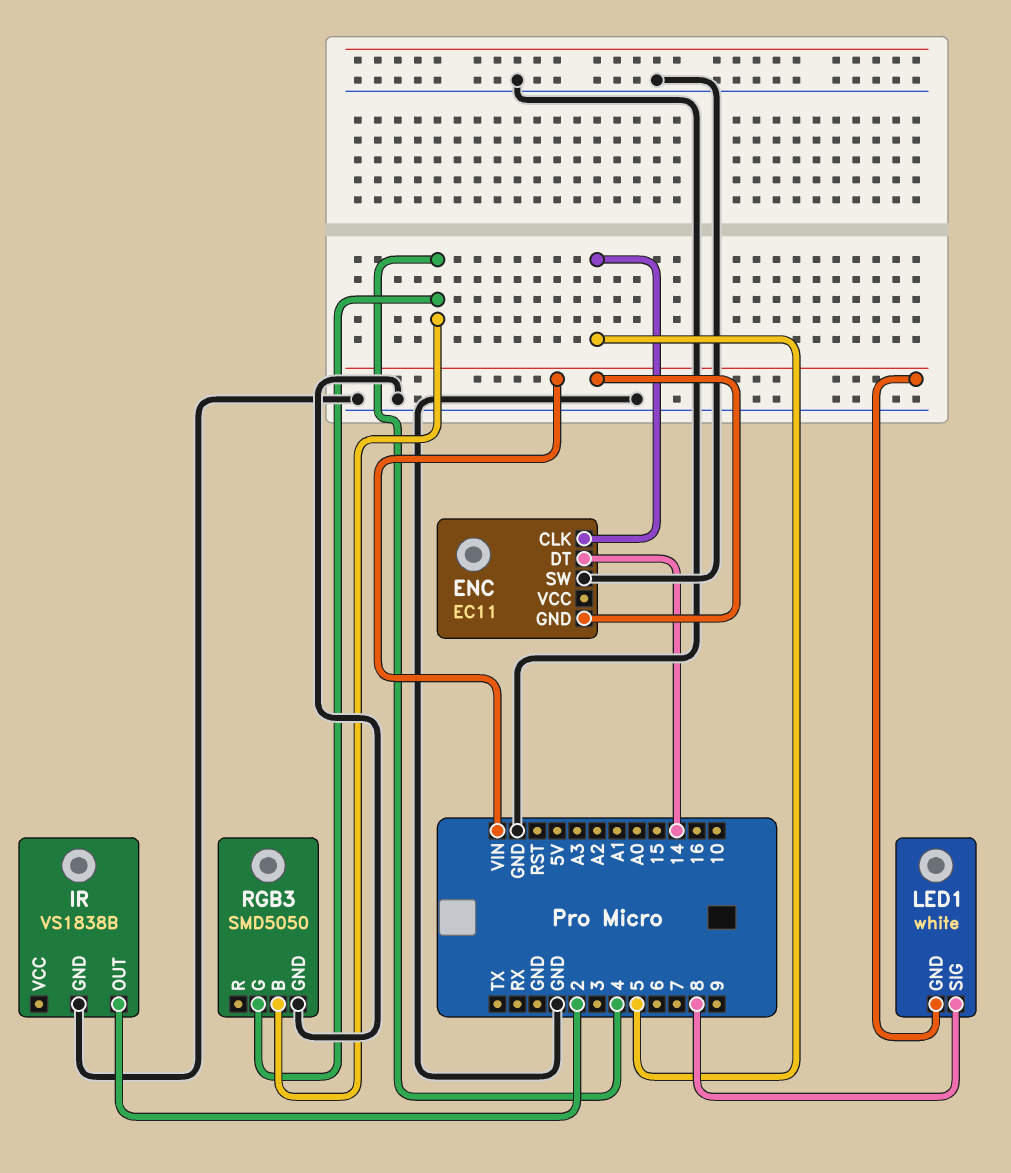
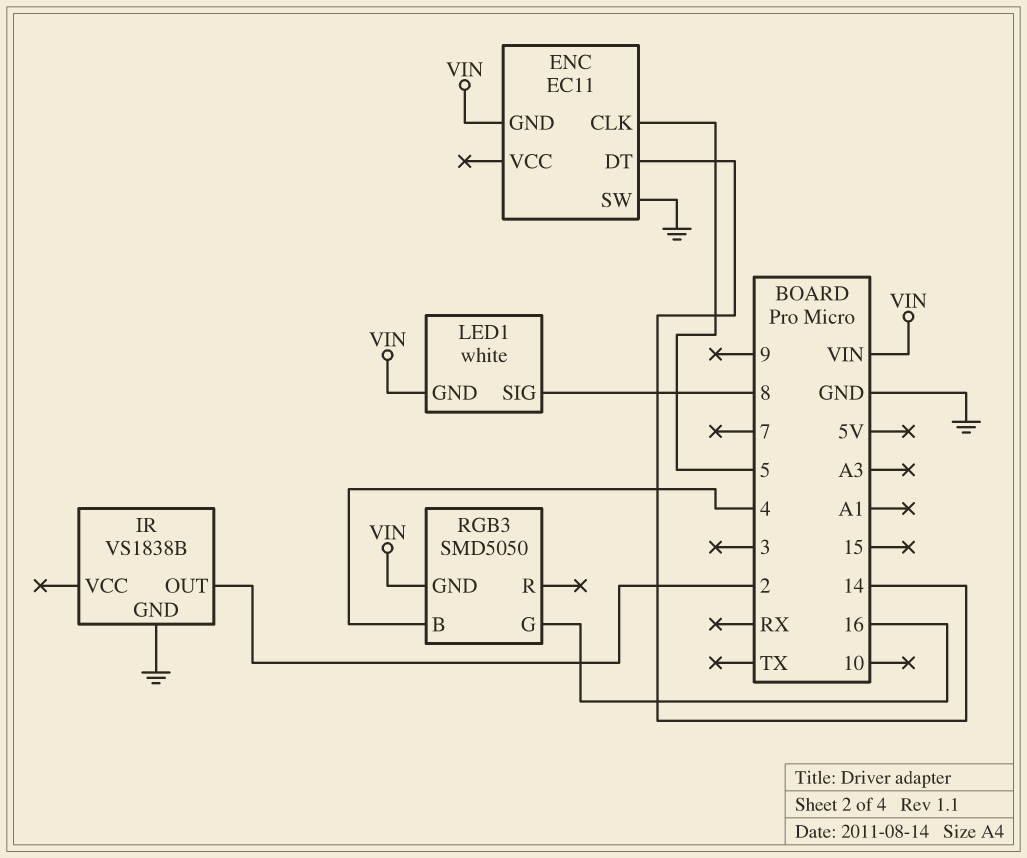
RGB3 pin G: 4 -> 16
RGB3 pin GND: GND -> VIN

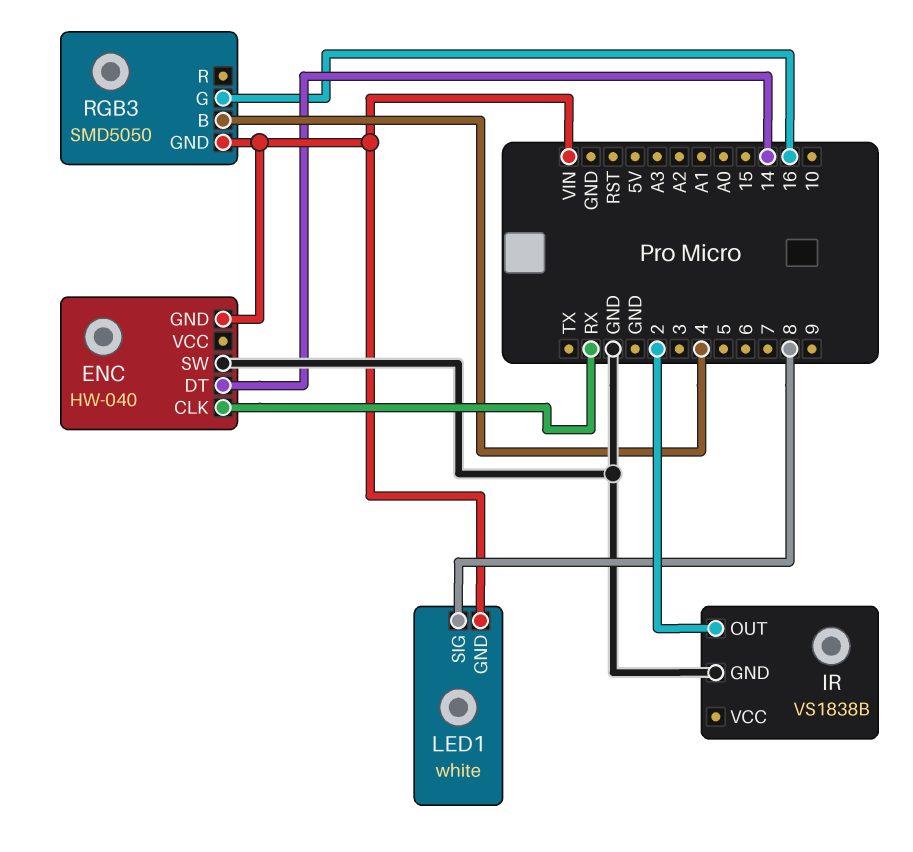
ENC: EC11 -> HW-040
ENC pin CLK: 5 -> RX

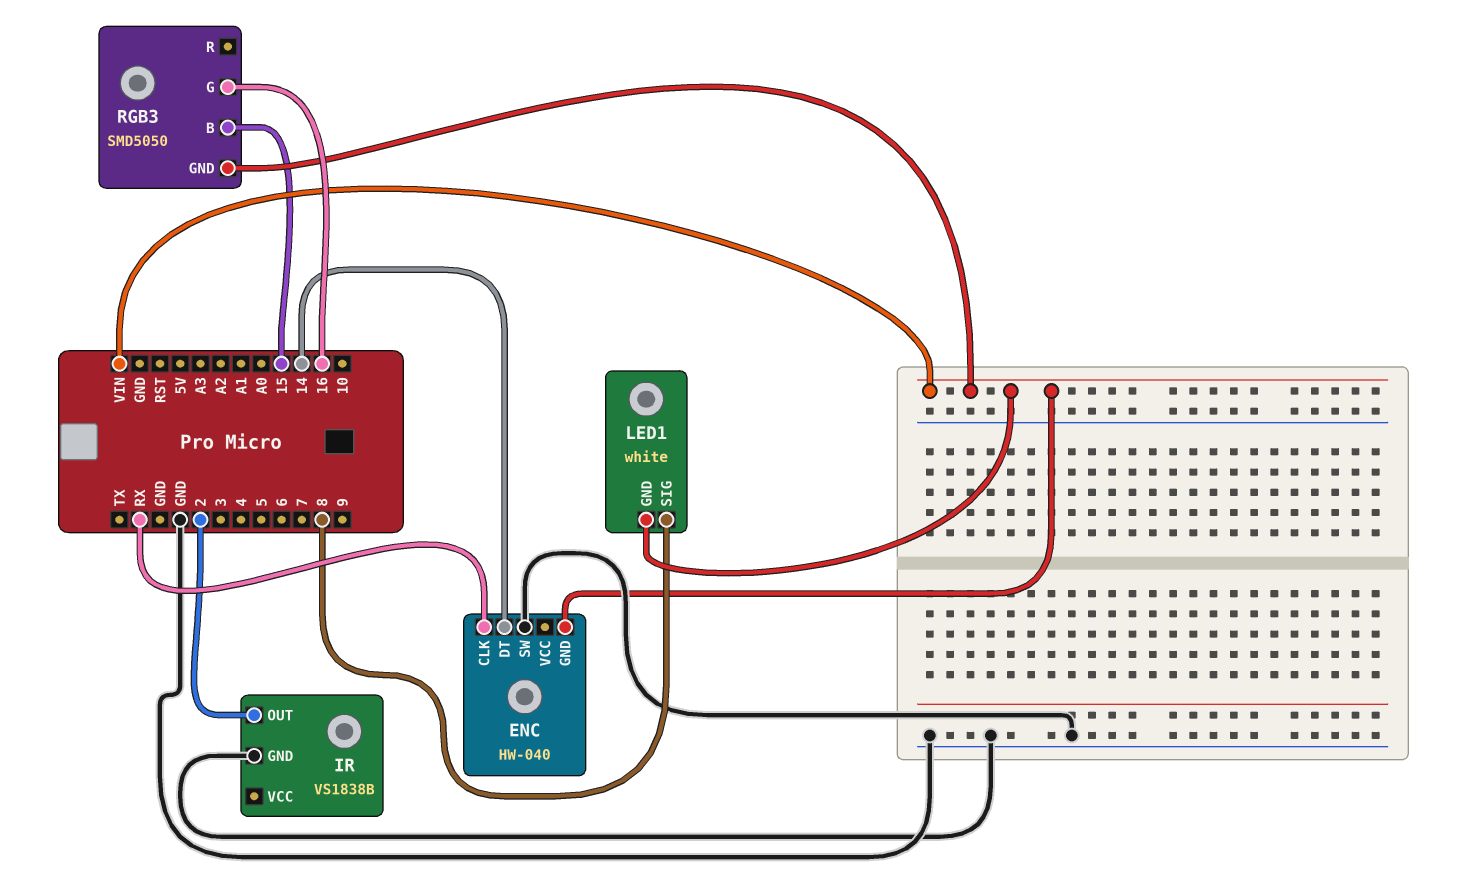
RGB3 pin B: 4 -> 15

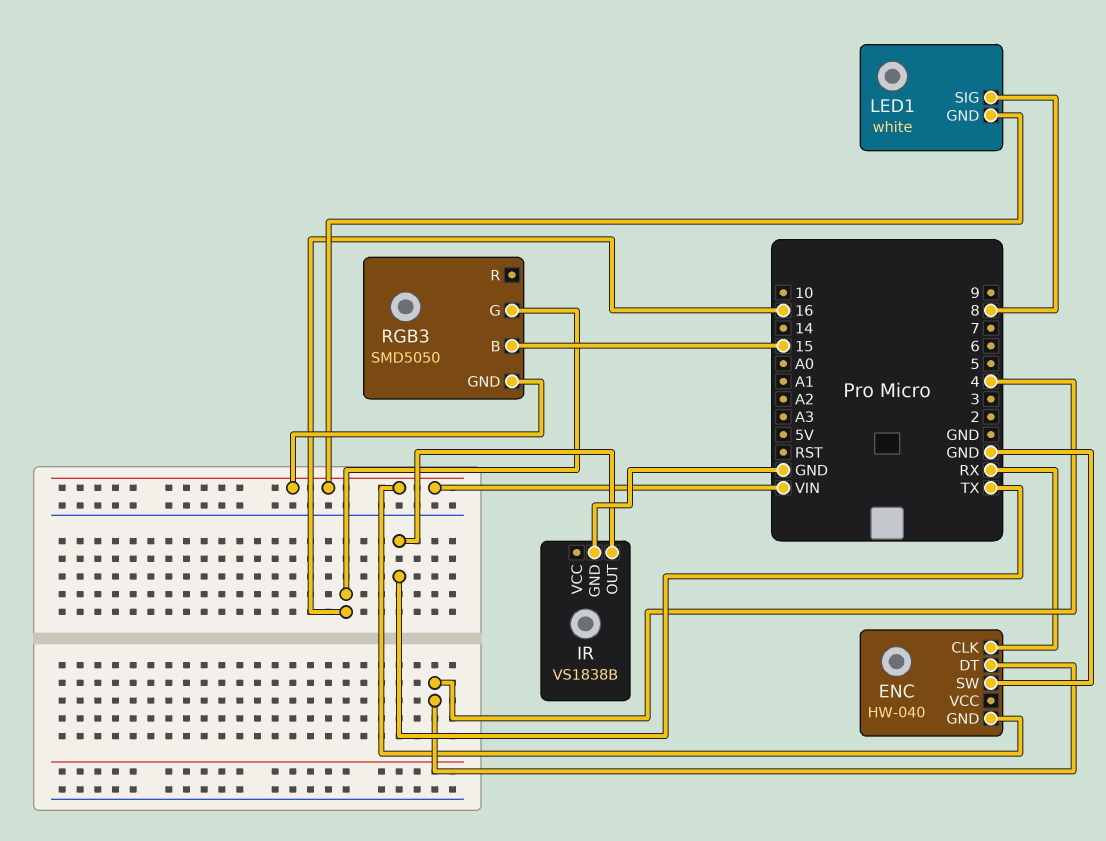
ENC pin DT: 14 -> 4
IR pin OUT: 2 -> TX

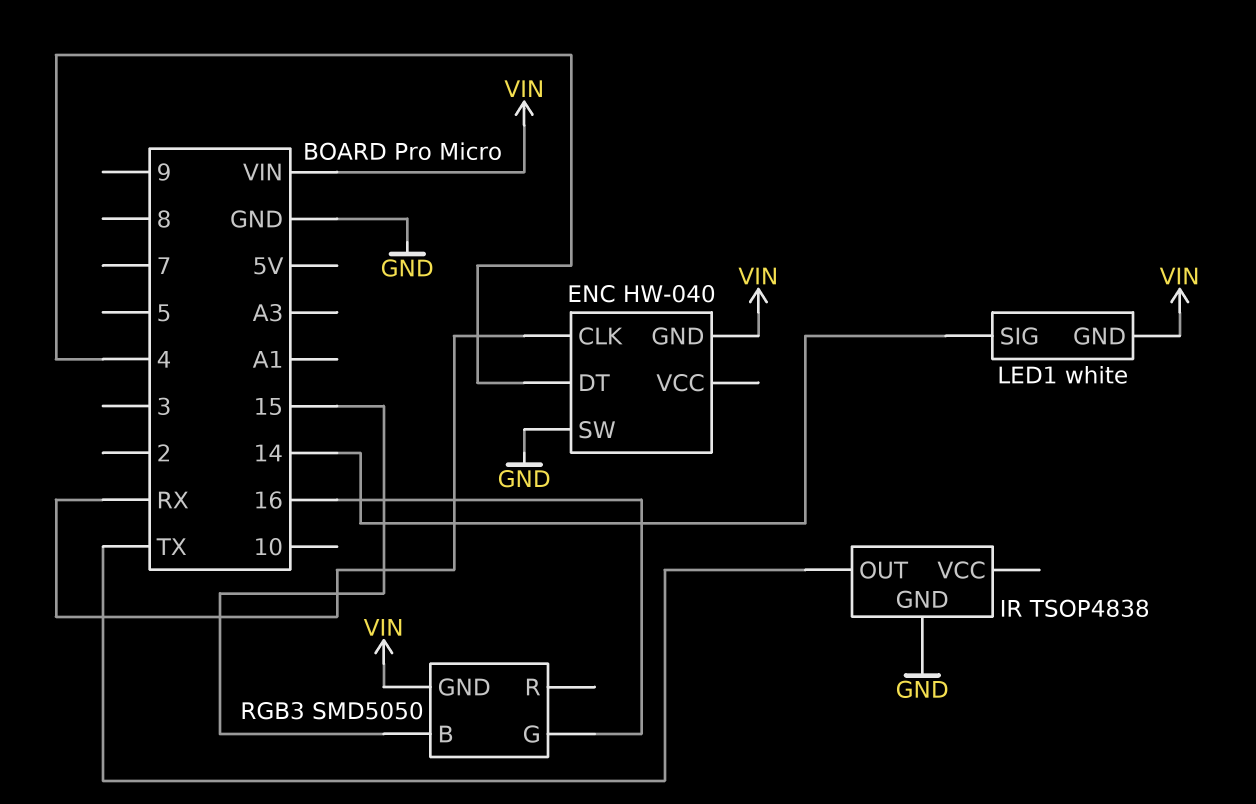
IR: VS1838B -> TSOP4838
LED1 pin SIG: 8 -> 14

